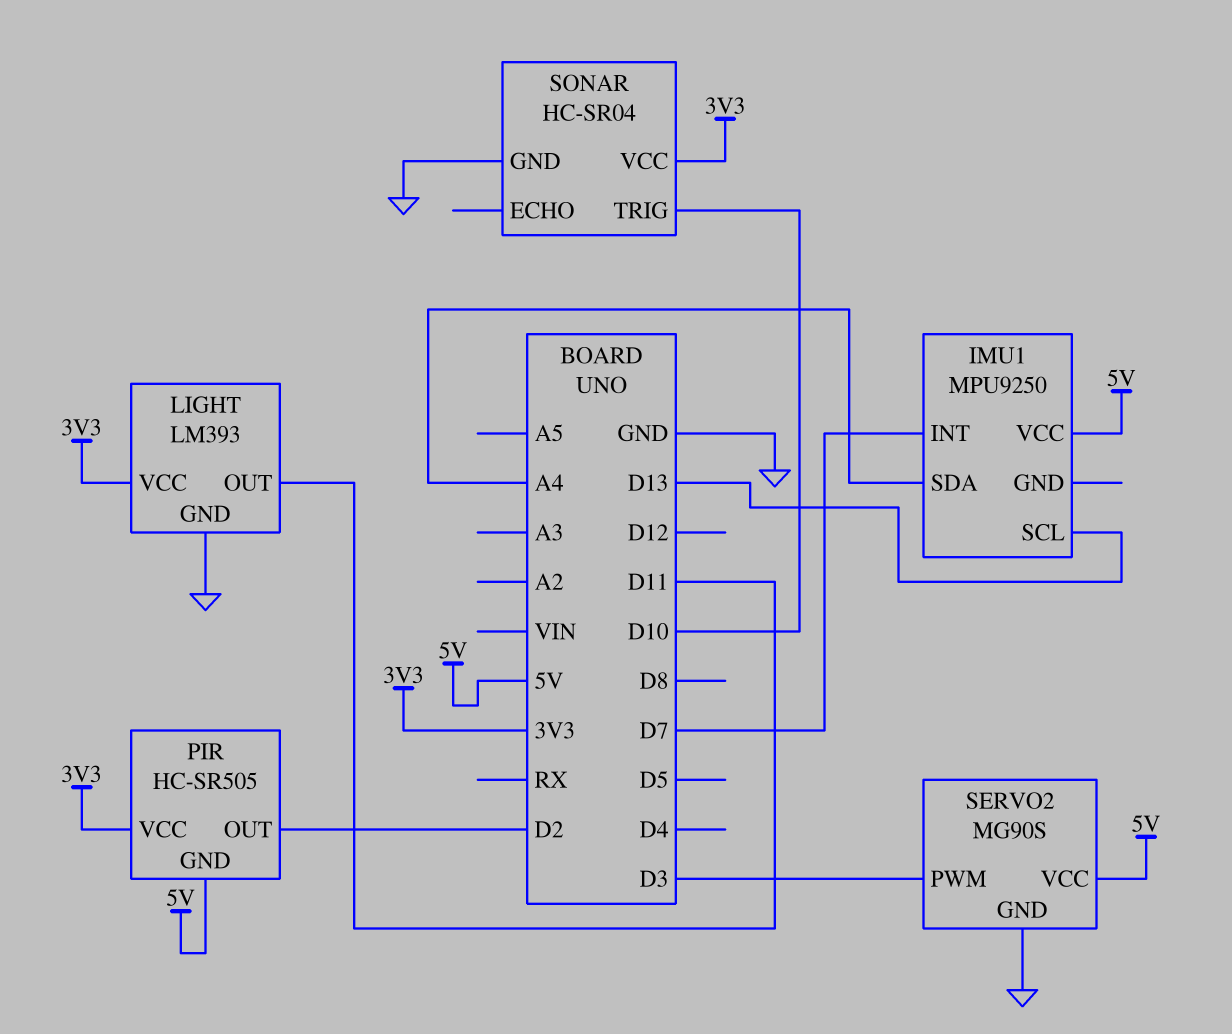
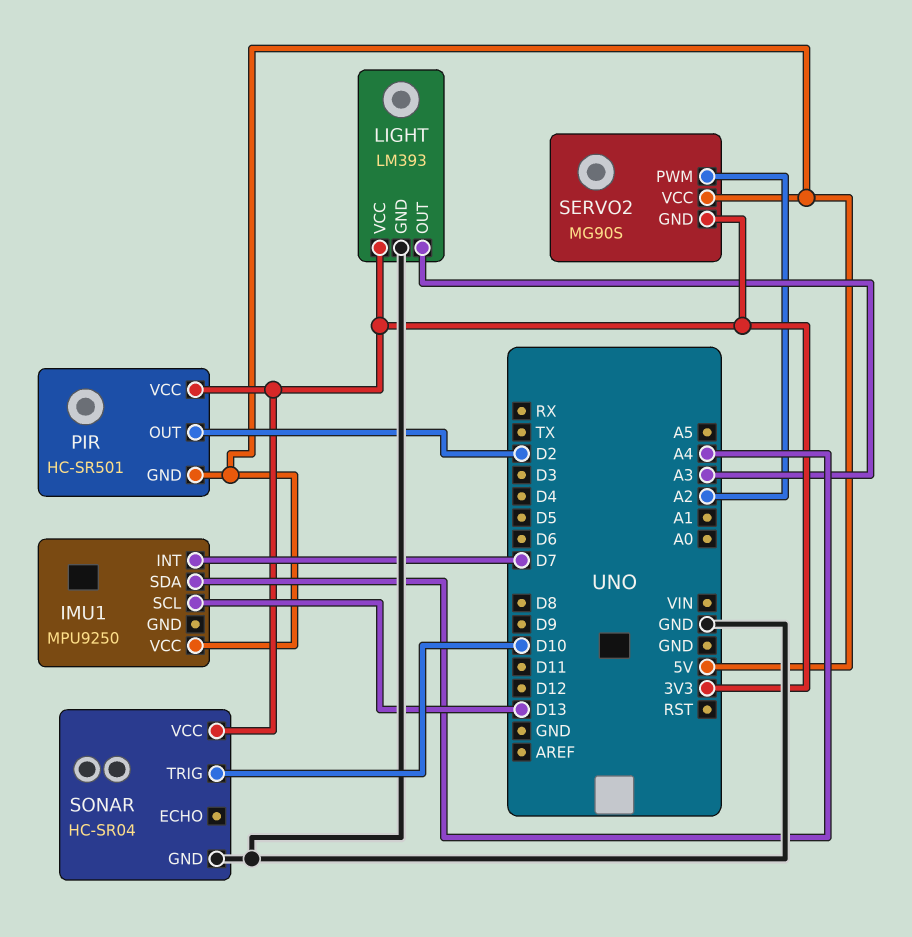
LIGHT pin OUT: D11 -> A3
PIR: HC-SR505 -> HC-SR501
SERVO2 pin GND: GND -> 3V3
SERVO2 pin PWM: D3 -> A2

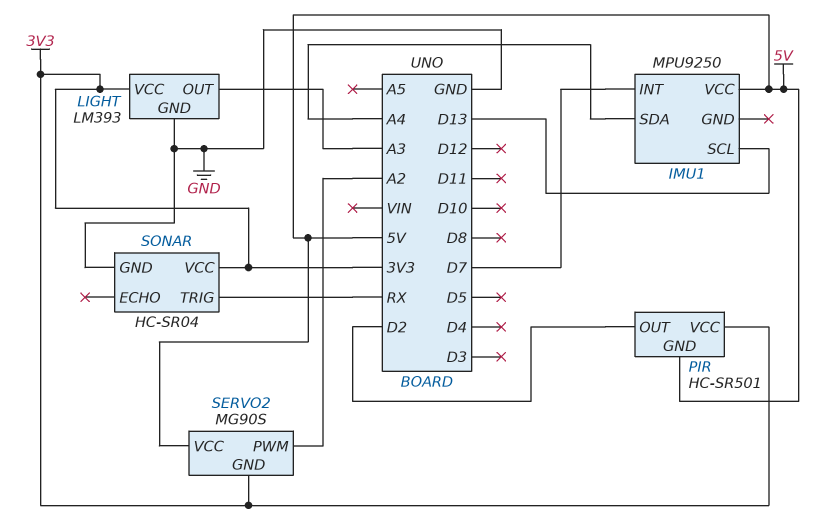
SONAR pin TRIG: D10 -> RX

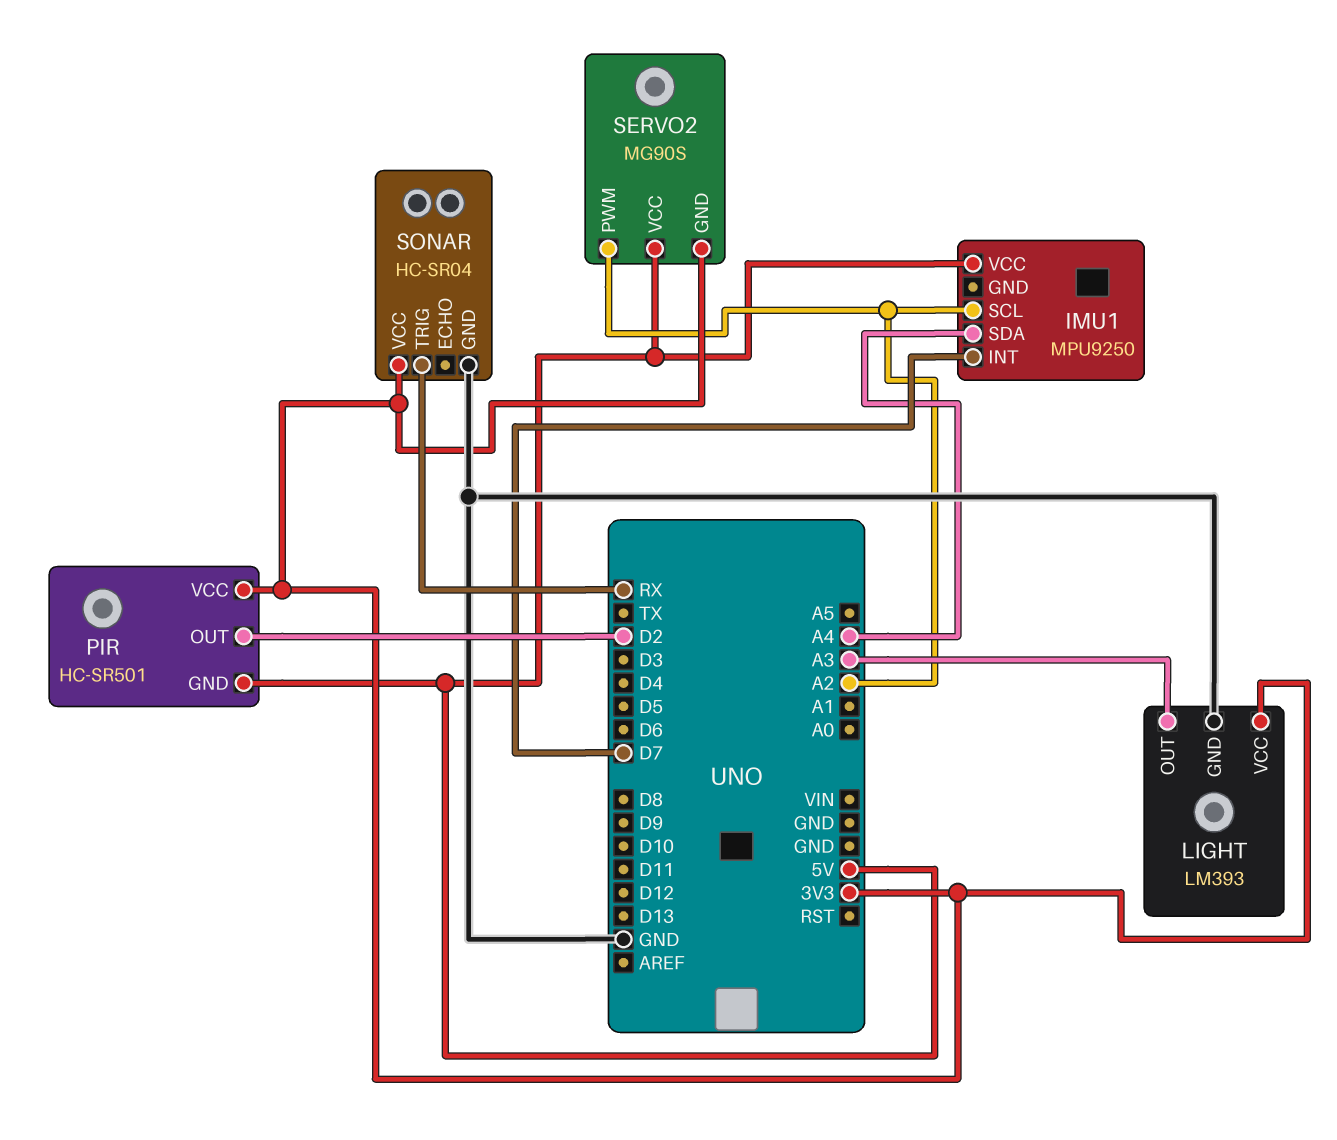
IMU1 pin SCL: D13 -> A2

